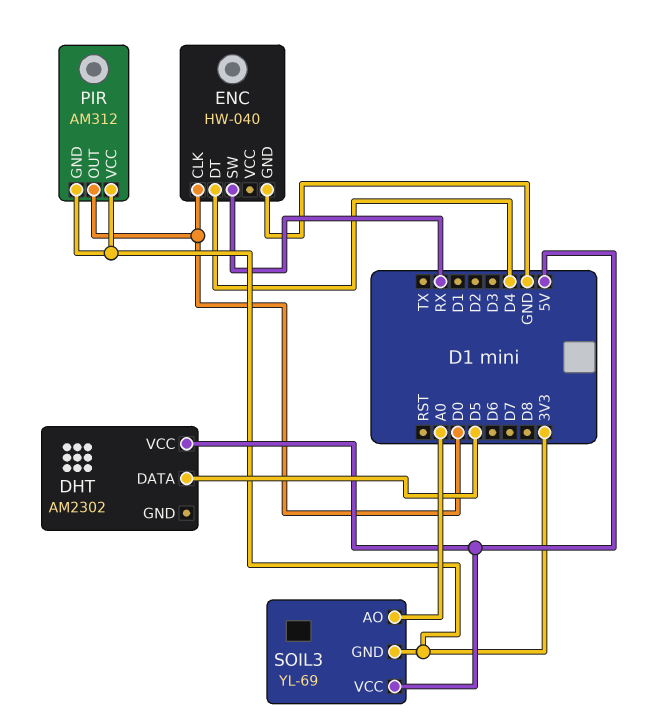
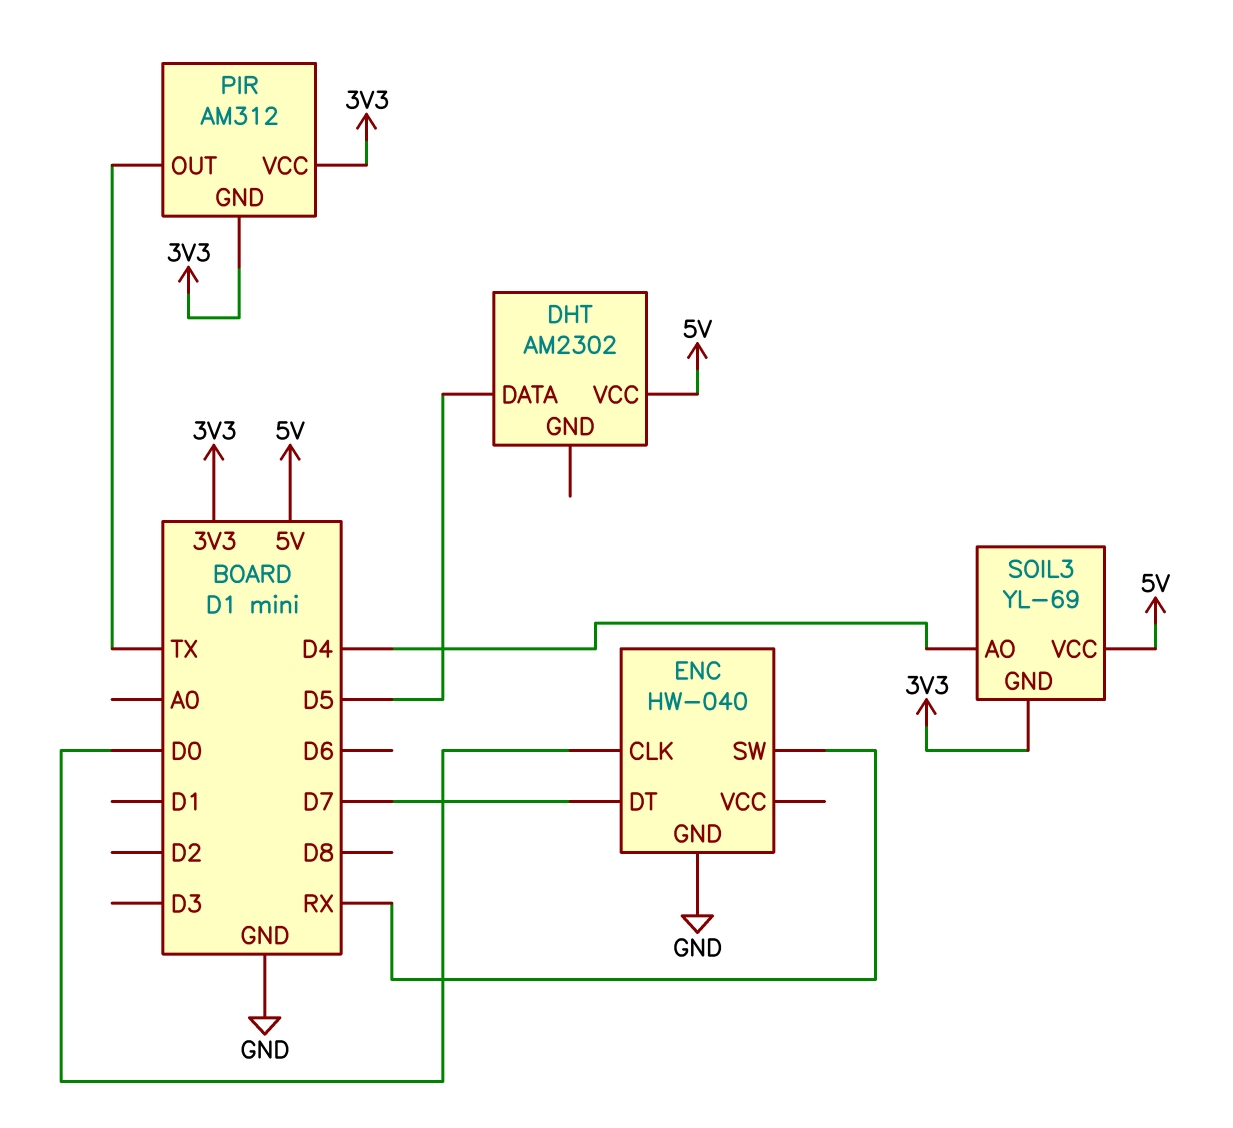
ENC pin DT: D4 -> D7
PIR pin OUT: D0 -> TX
SOIL3 pin AO: A0 -> D4

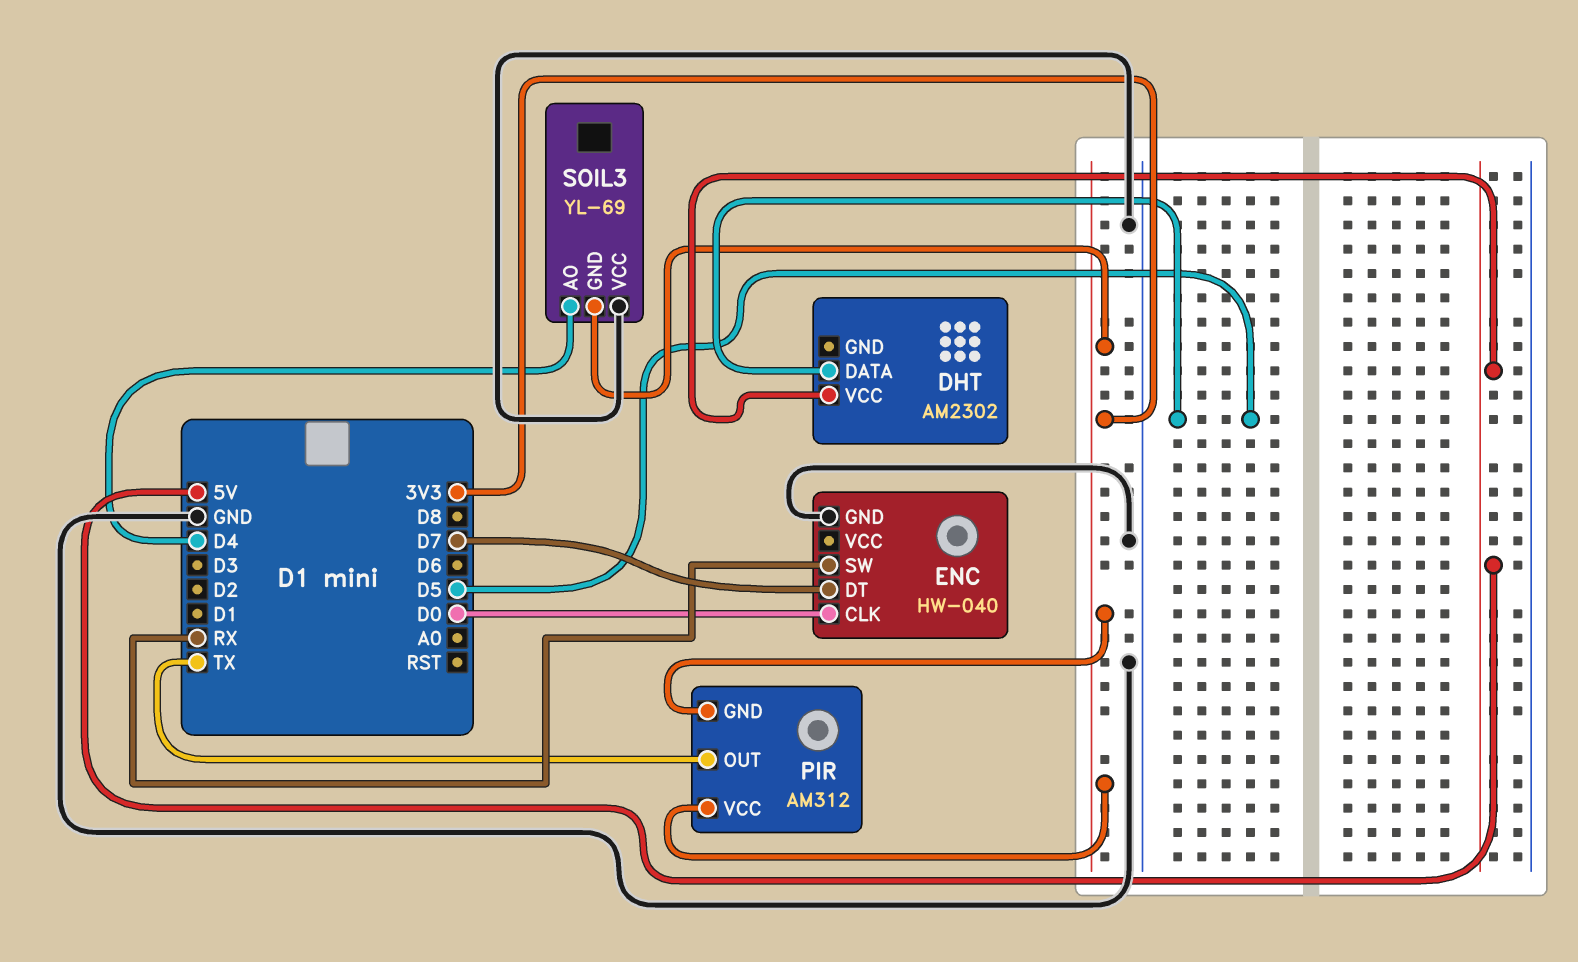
SOIL3 pin VCC: 5V -> GND

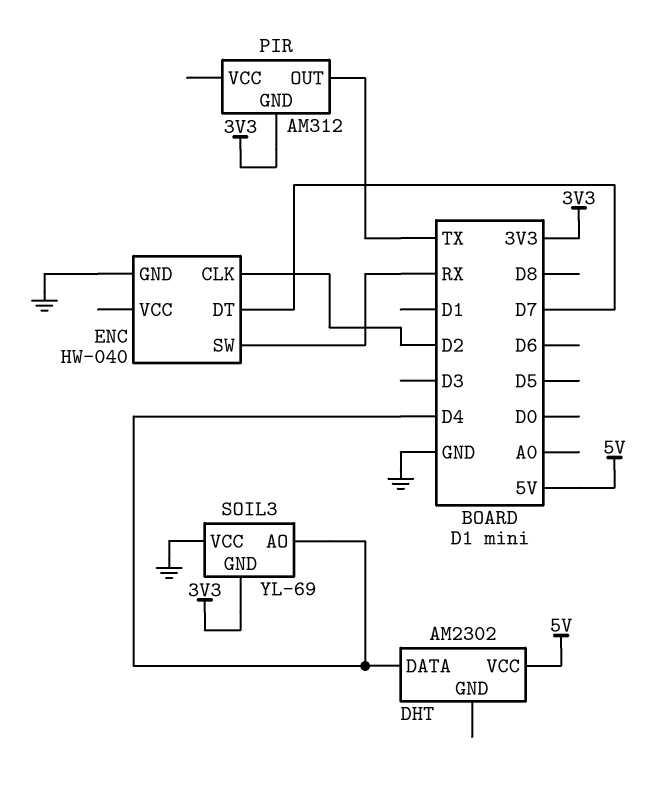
DHT pin DATA: D5 -> D4
ENC pin CLK: D0 -> D2
PIR pin VCC: 3V3 -> none

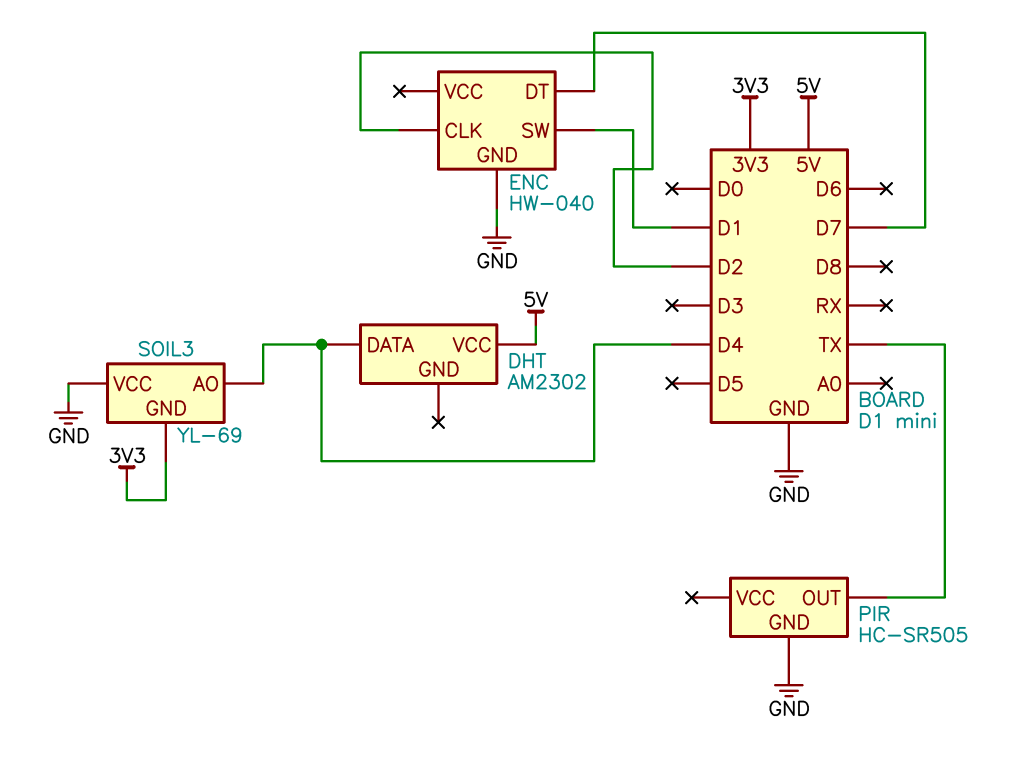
ENC pin SW: RX -> D1
PIR: AM312 -> HC-SR505
PIR pin GND: 3V3 -> GND

